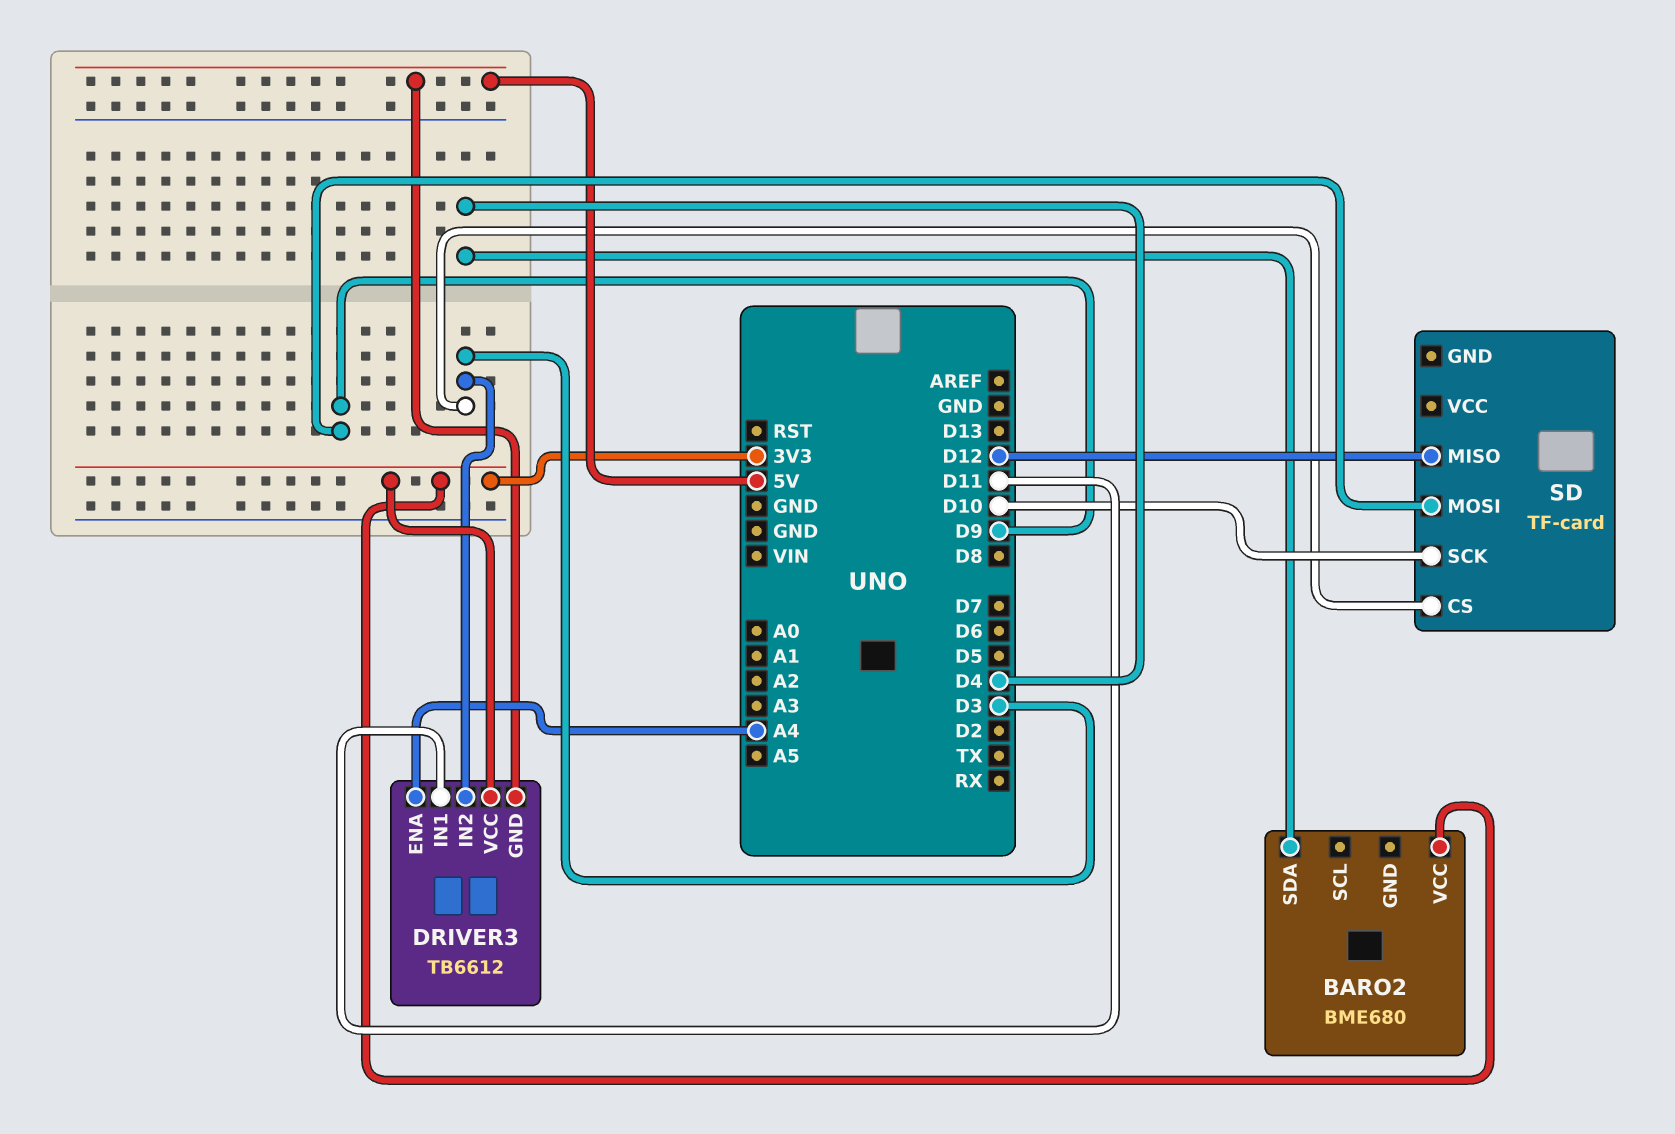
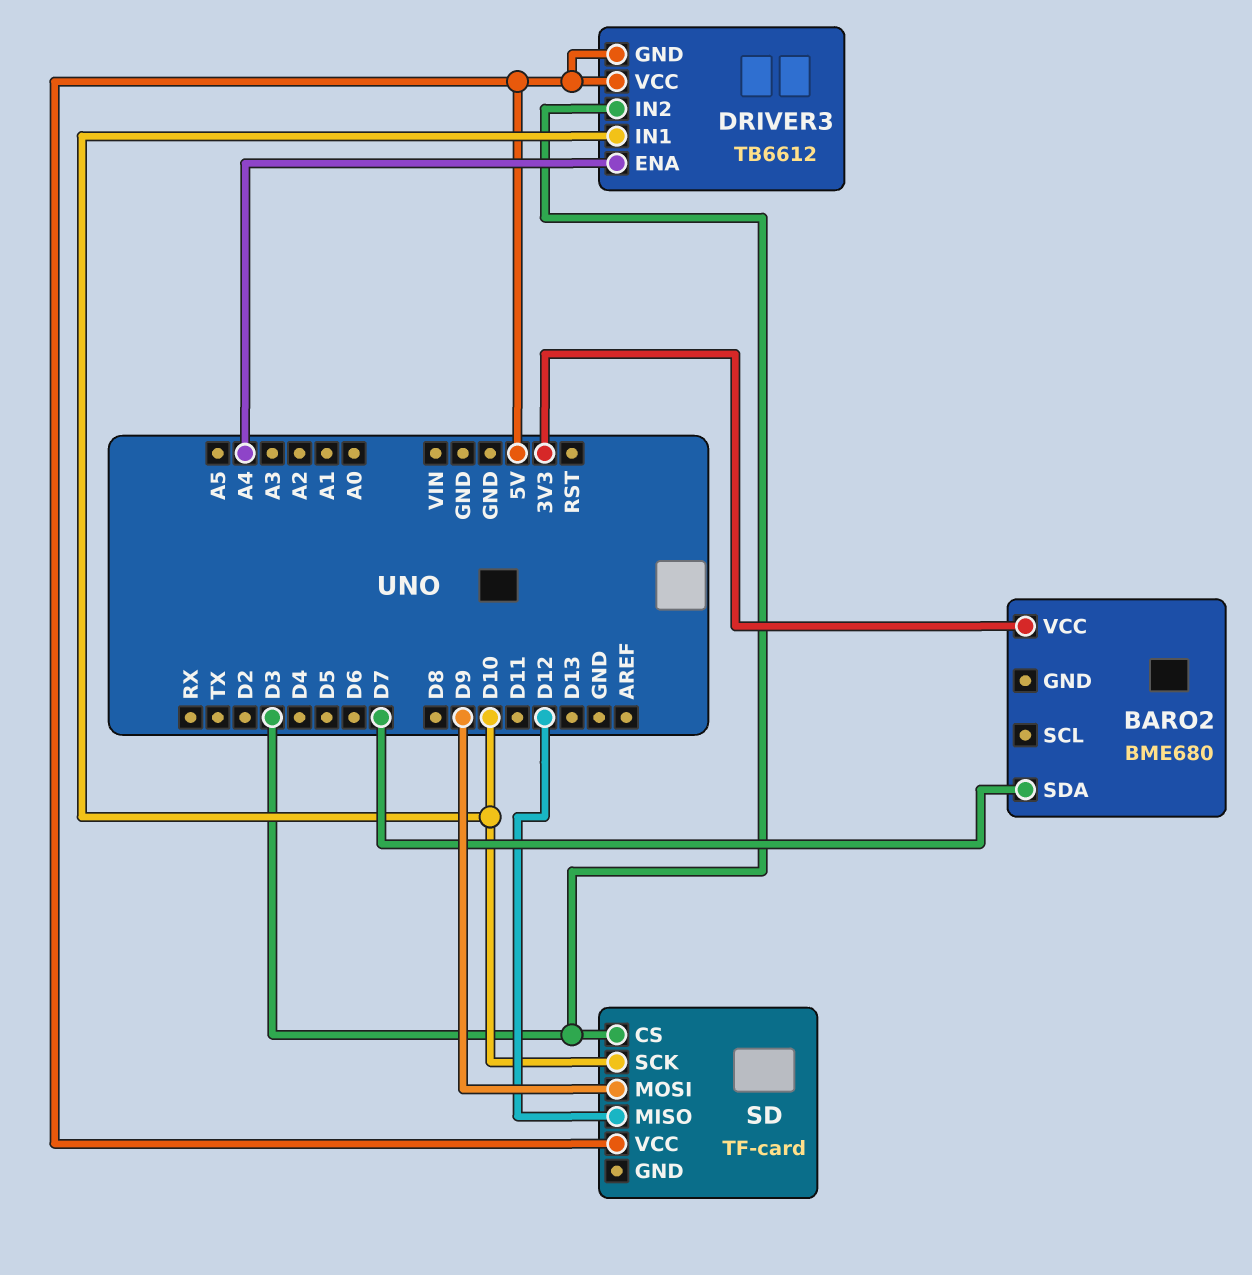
BARO2 pin SDA: D4 -> D7
DRIVER3 pin IN1: D11 -> D10
DRIVER3 pin VCC: 3V3 -> 5V
SD pin VCC: none -> 5V

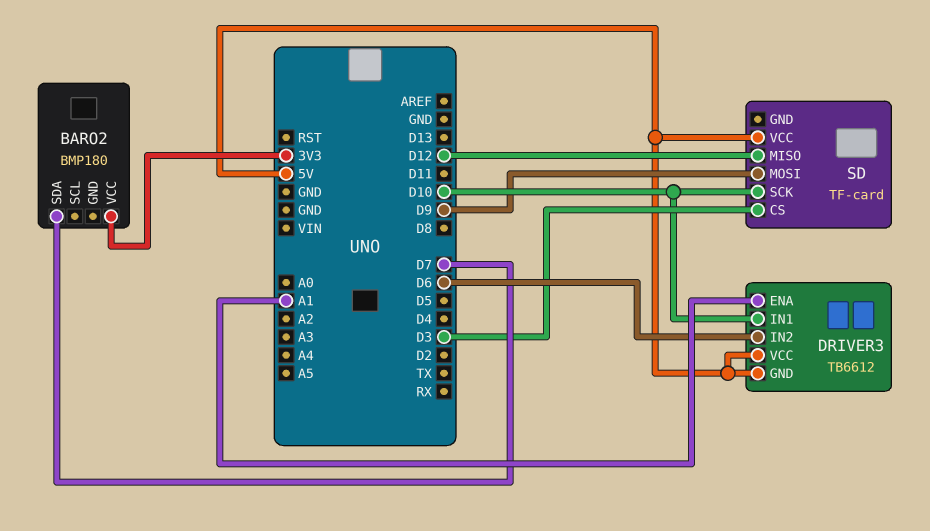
BARO2: BME680 -> BMP180
DRIVER3 pin ENA: A4 -> A1
DRIVER3 pin IN2: D3 -> D6

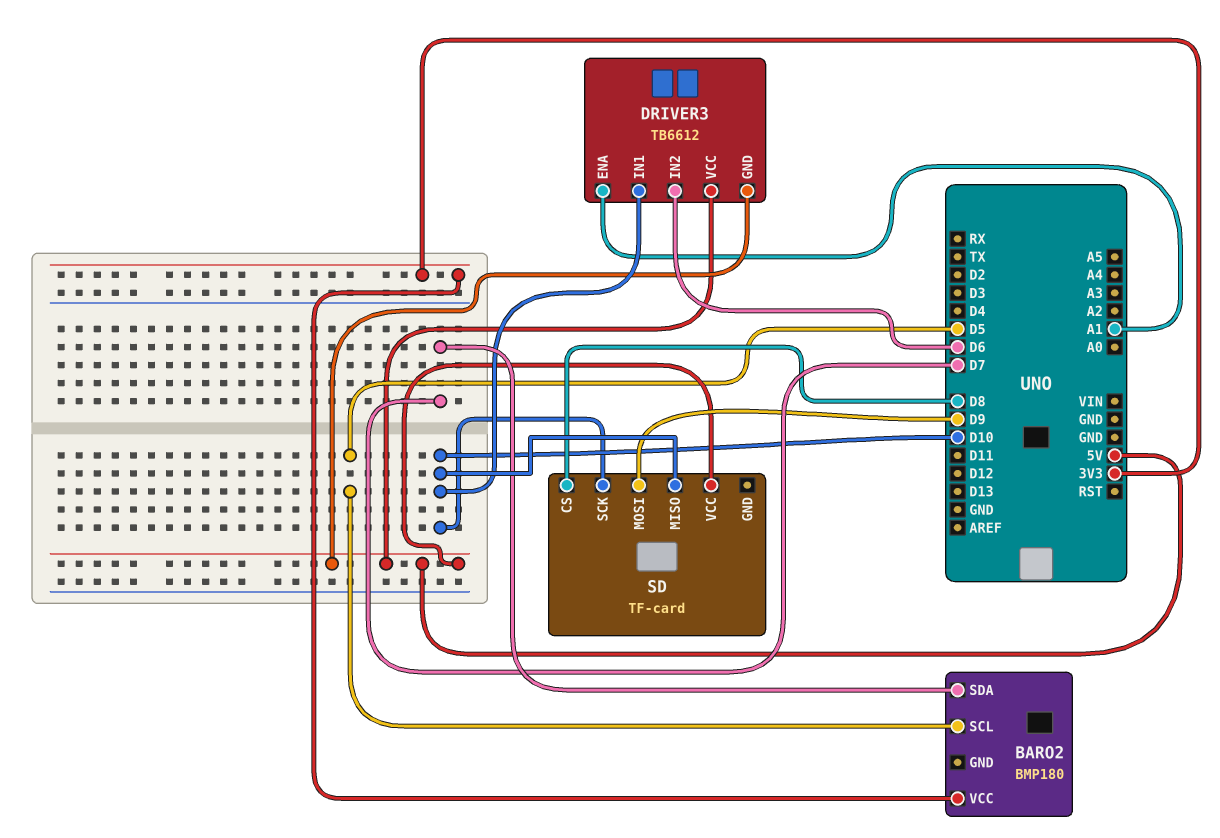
BARO2 pin SCL: none -> D5
SD pin CS: D3 -> D8
SD pin MISO: D12 -> D10

